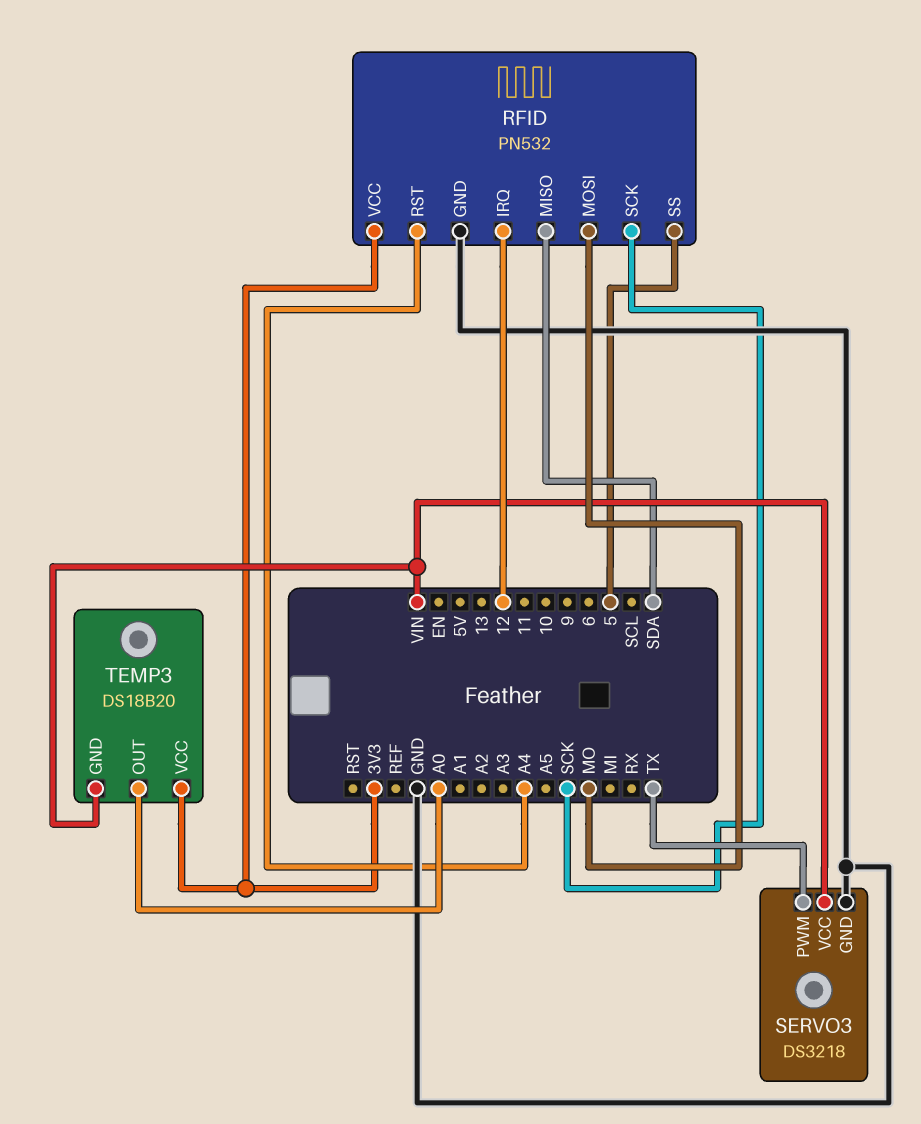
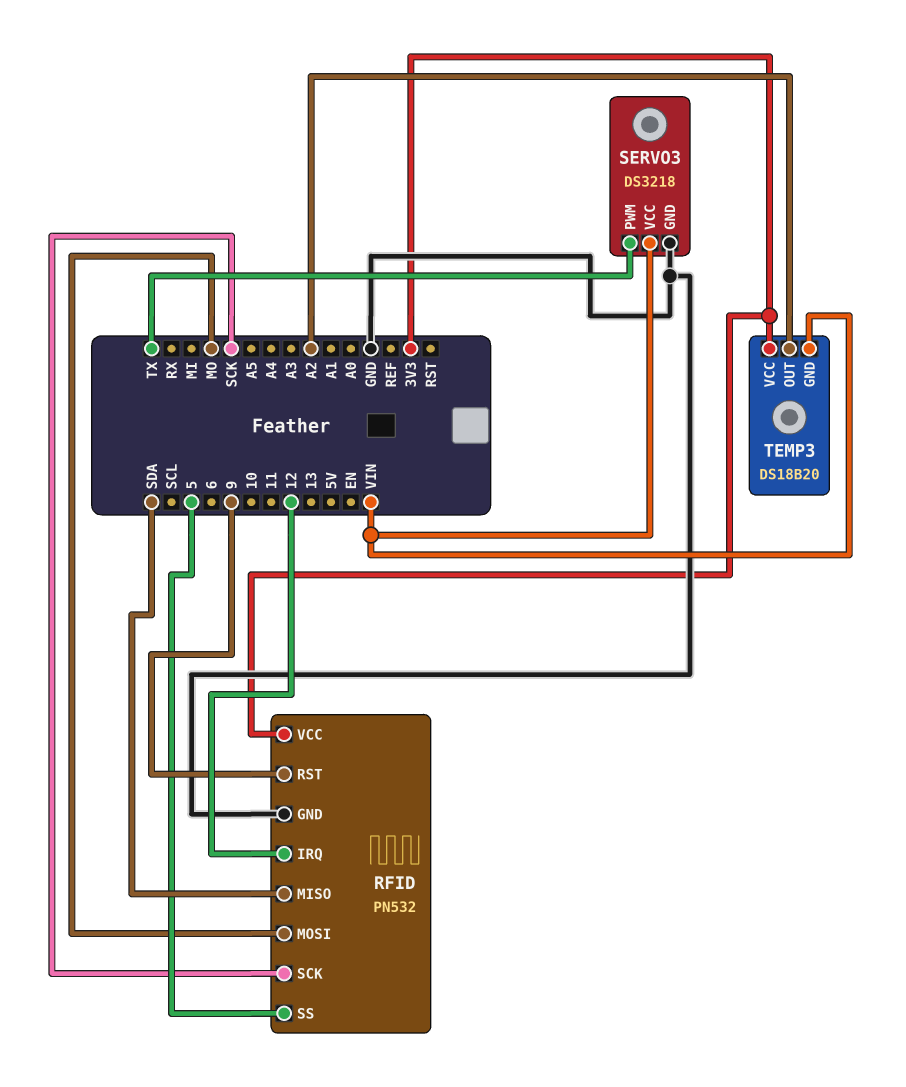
RFID pin RST: A4 -> 9
TEMP3 pin OUT: A0 -> A2

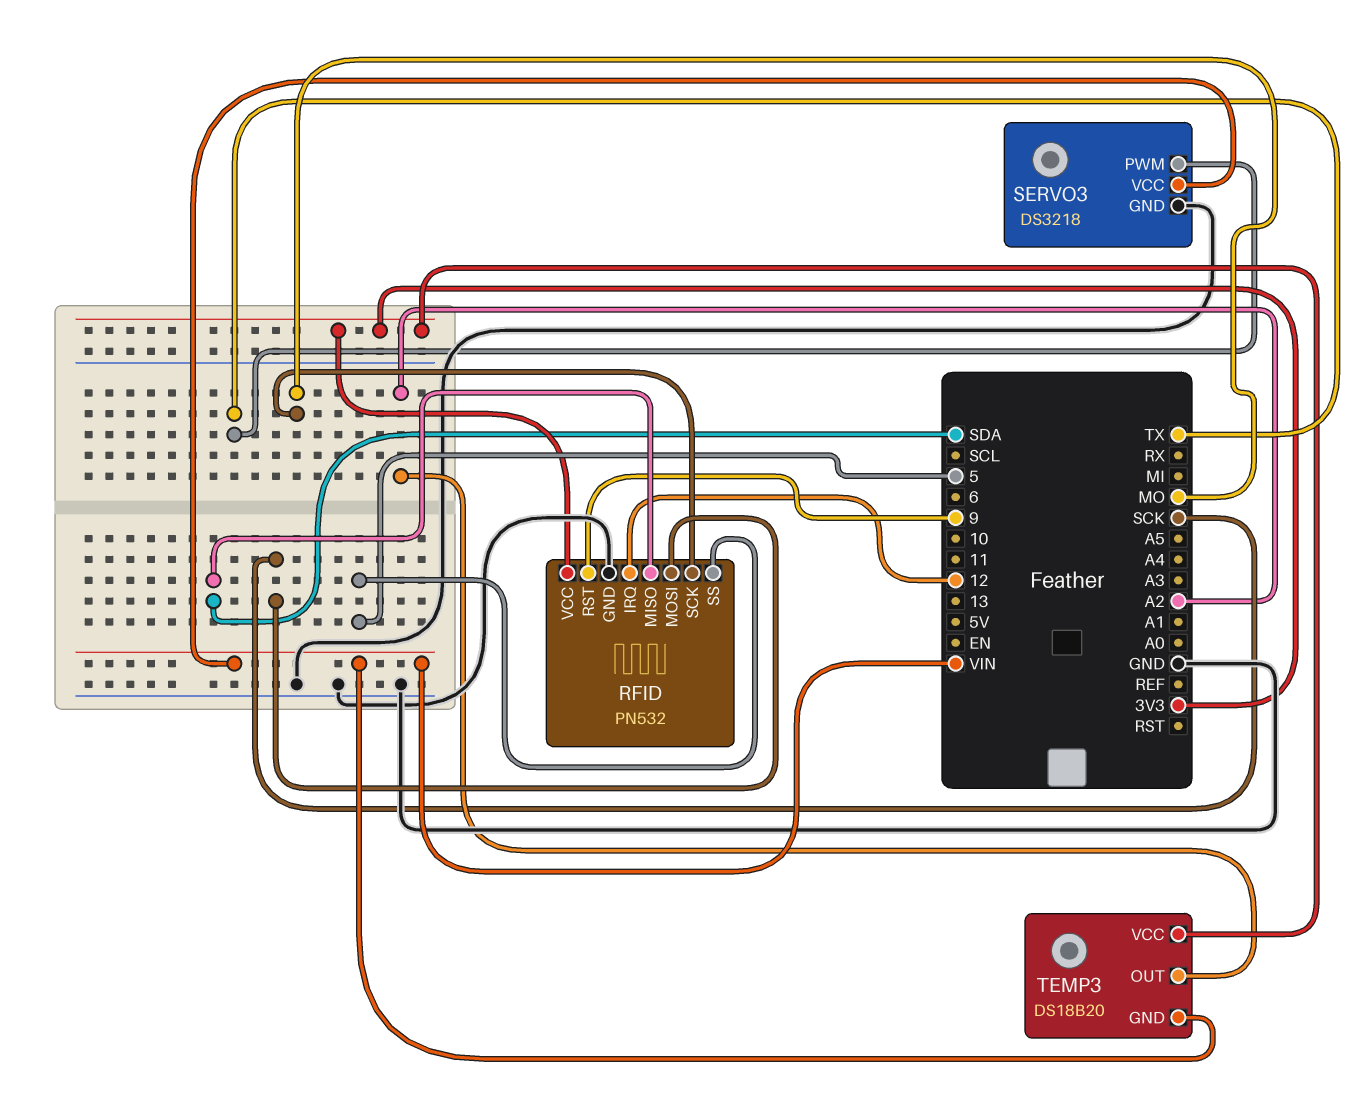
RFID pin MOSI: MO -> SCK
RFID pin SCK: SCK -> MO

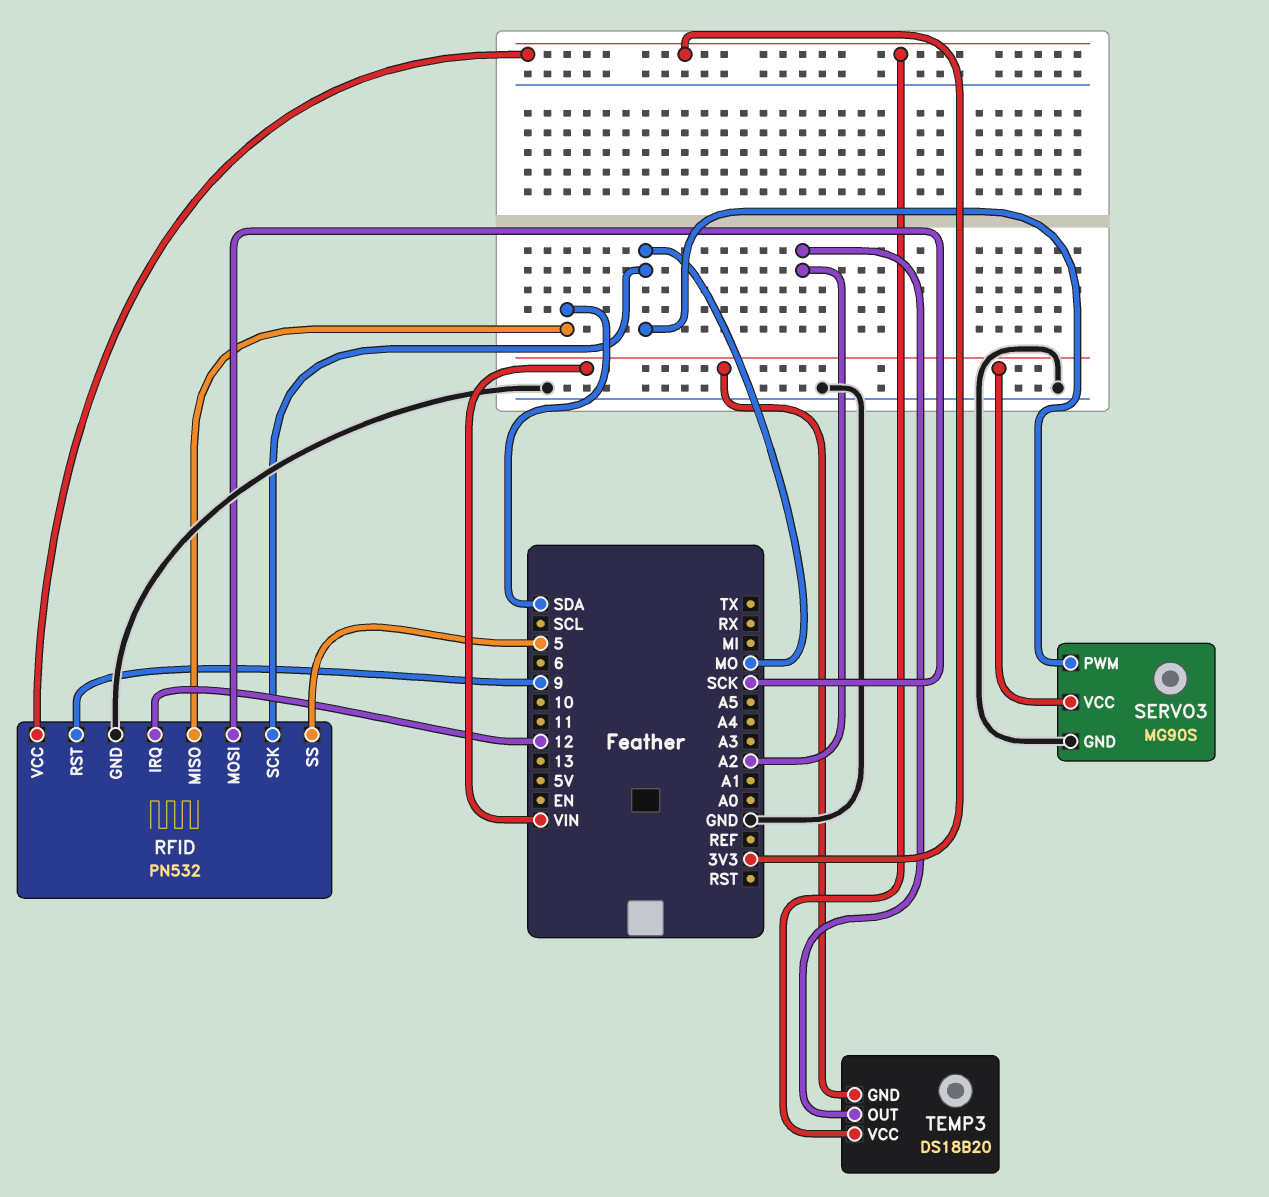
SERVO3: DS3218 -> MG90S
SERVO3 pin PWM: TX -> MO

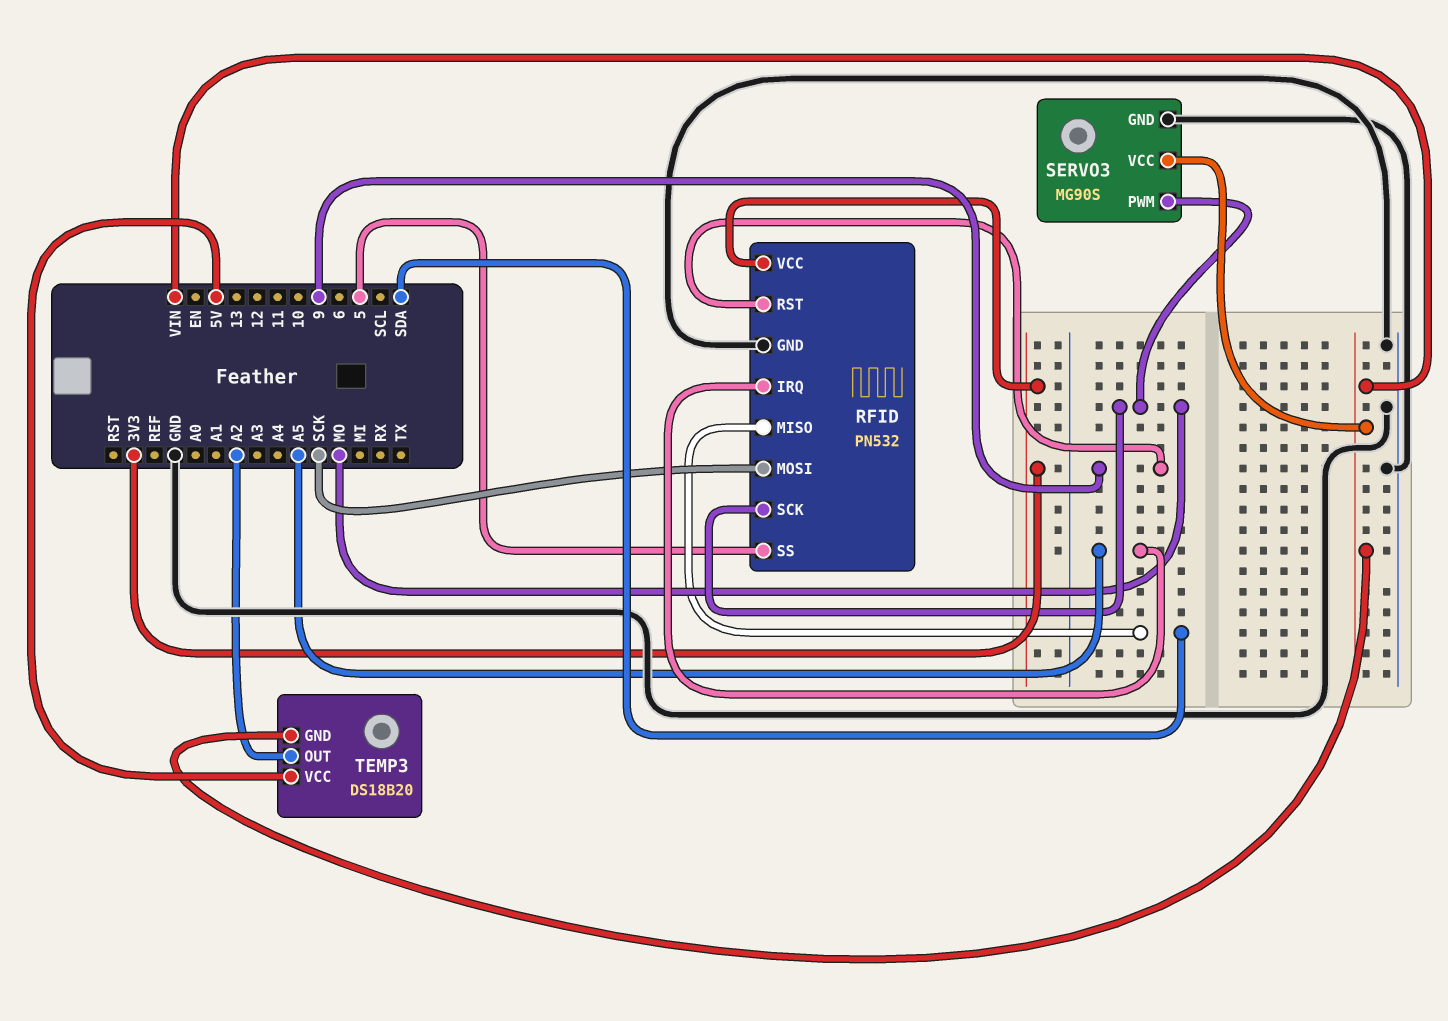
RFID pin IRQ: 12 -> A5
TEMP3 pin VCC: 3V3 -> 5V

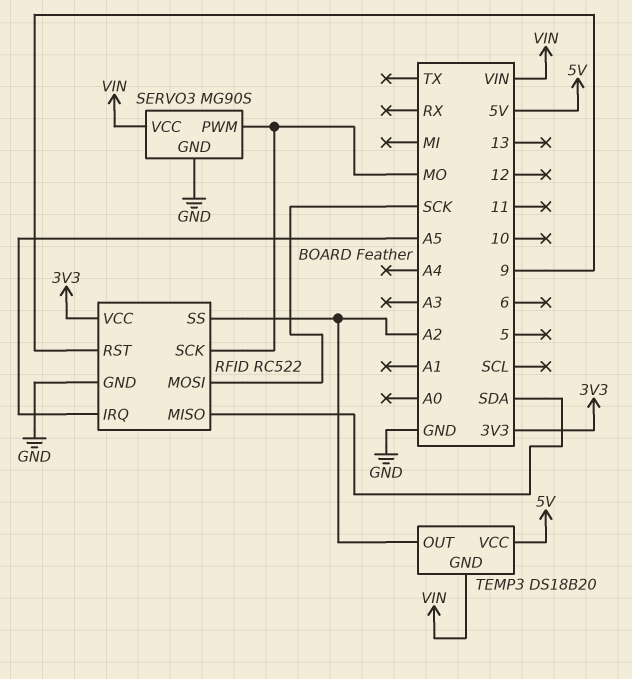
RFID: PN532 -> RC522
RFID pin SS: 5 -> A2

